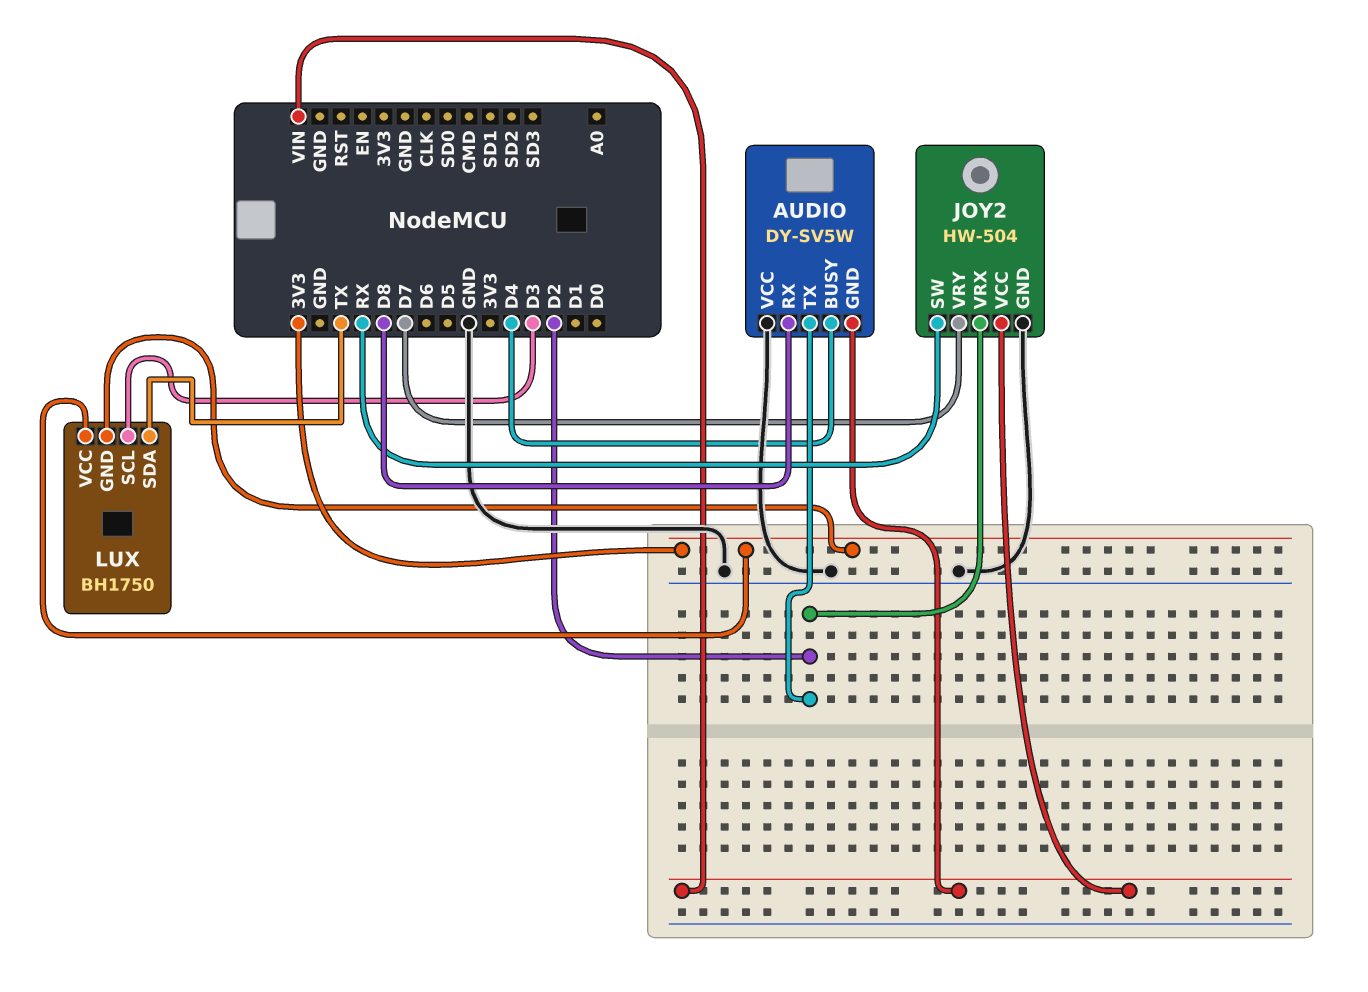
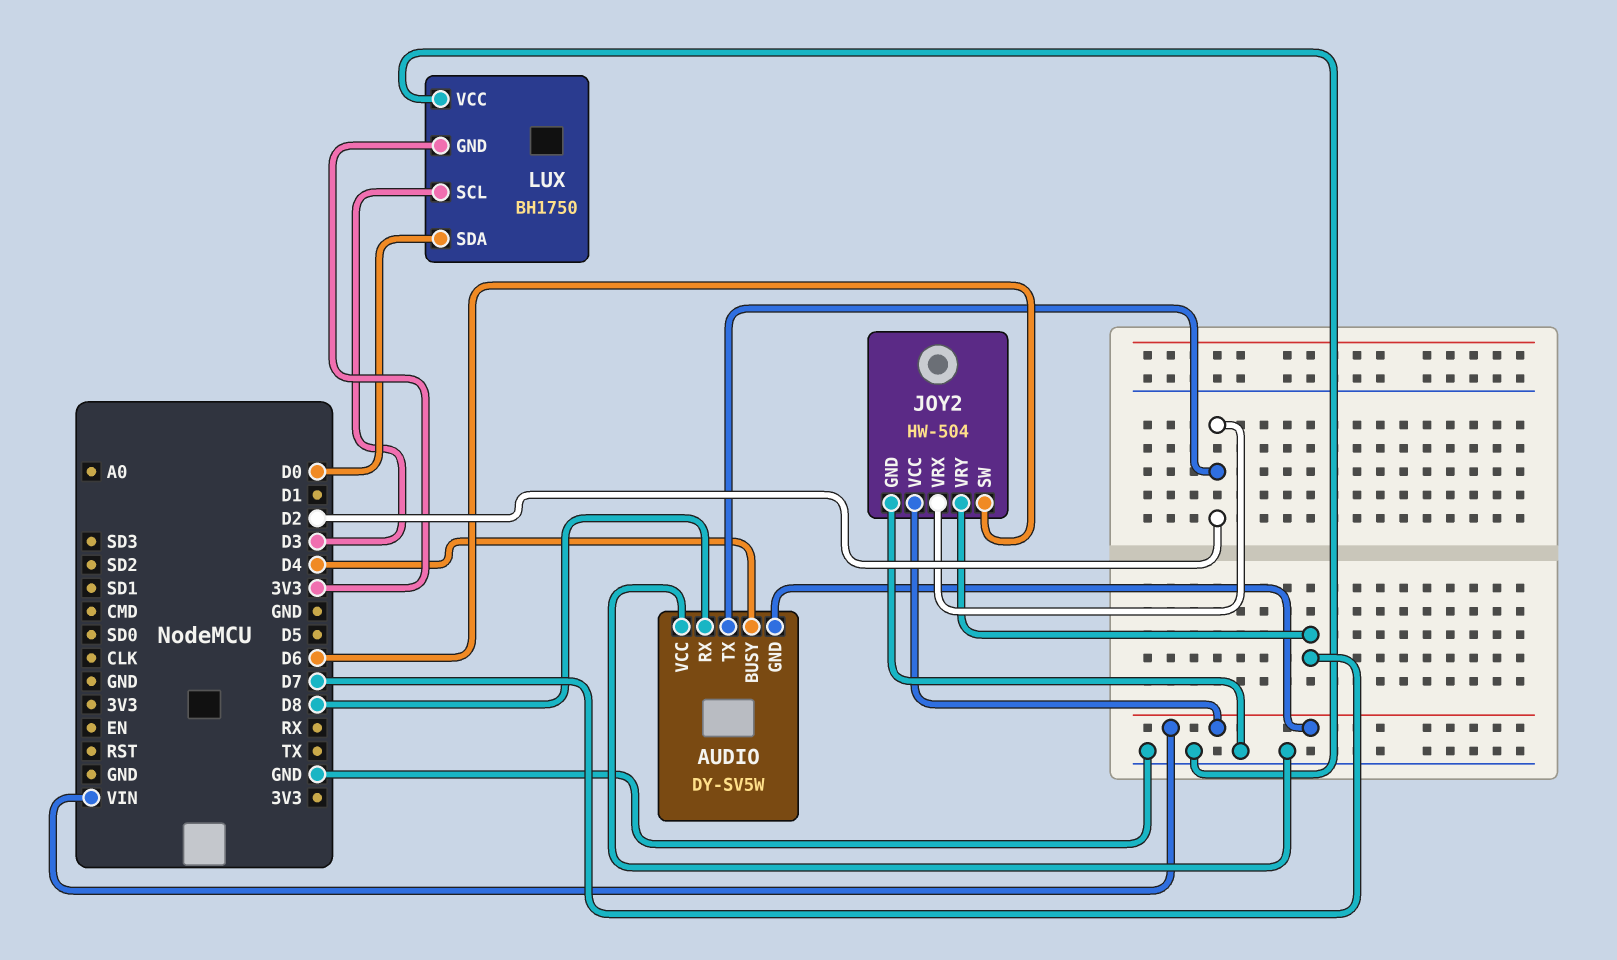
JOY2 pin SW: RX -> D6
LUX pin SDA: TX -> D0
LUX pin VCC: 3V3 -> GND

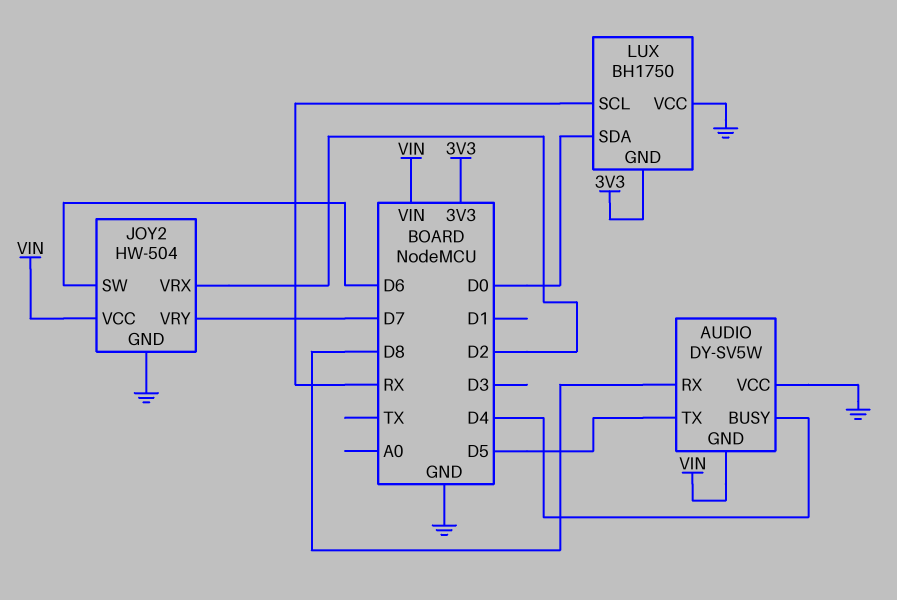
AUDIO pin TX: D2 -> D5
LUX pin SCL: D3 -> RX

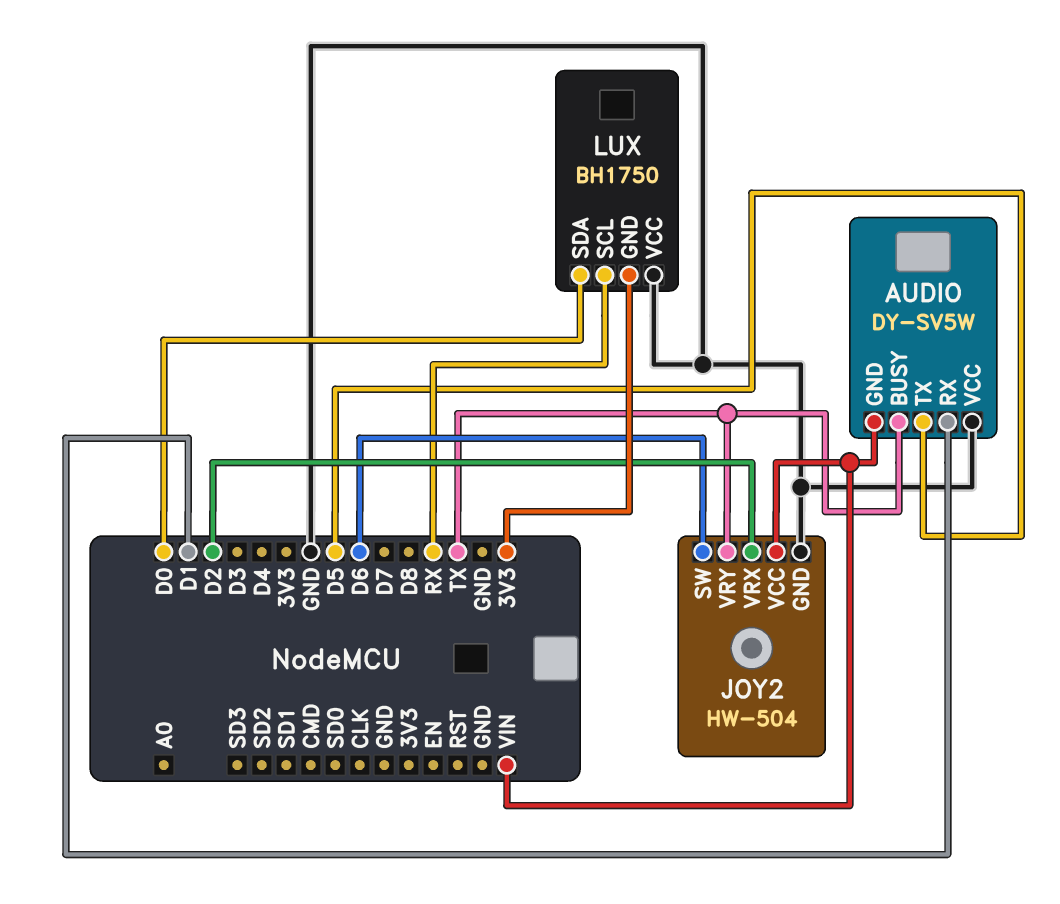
AUDIO pin BUSY: D4 -> TX
AUDIO pin RX: D8 -> D1
JOY2 pin VRY: D7 -> TX

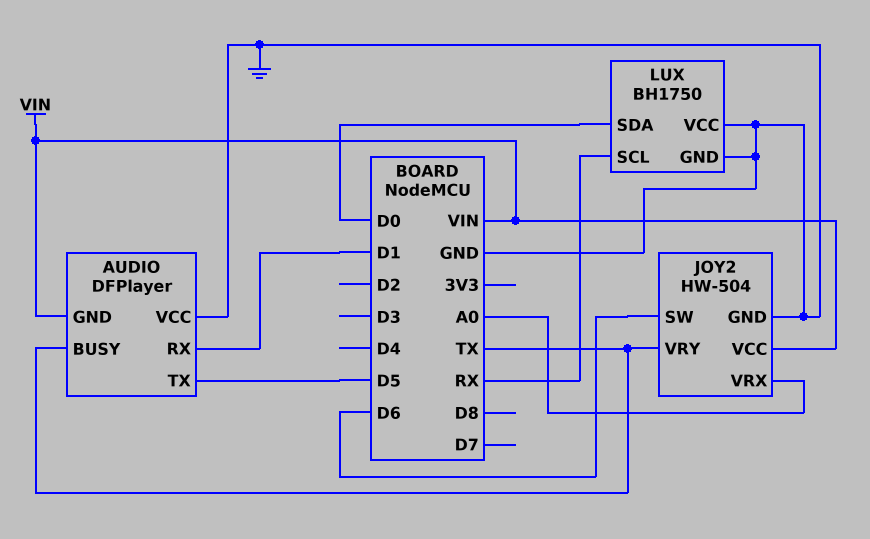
AUDIO: DY-SV5W -> DFPlayer
JOY2 pin VRX: D2 -> A0
LUX pin GND: 3V3 -> GND

